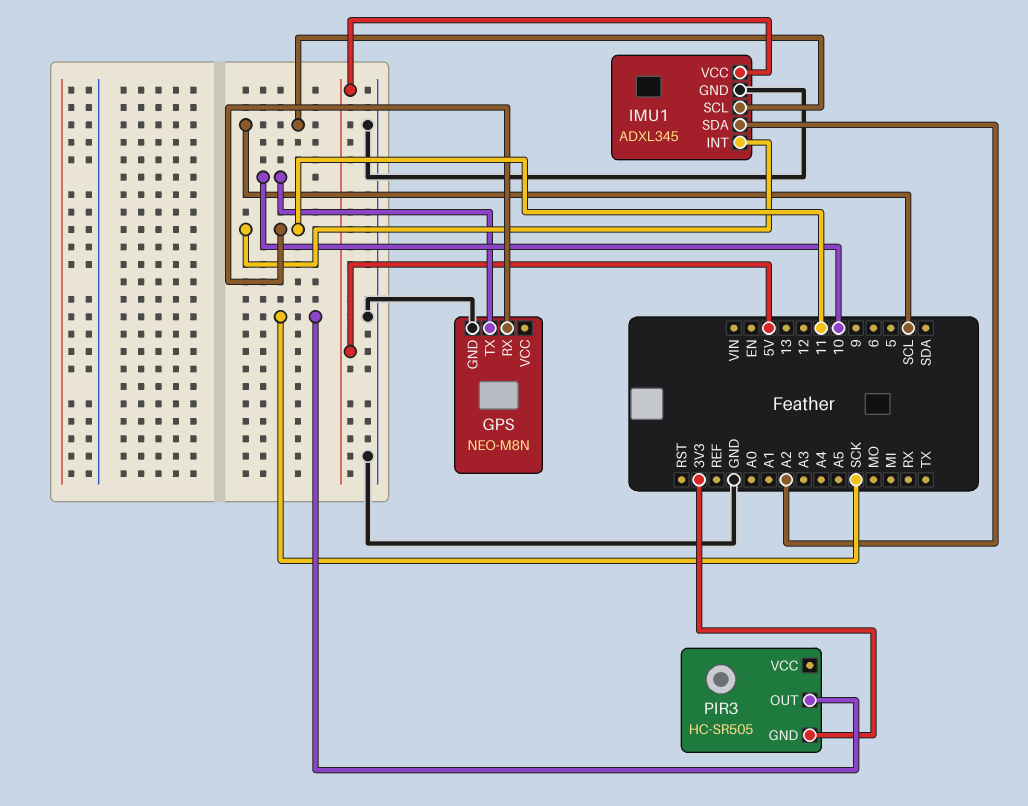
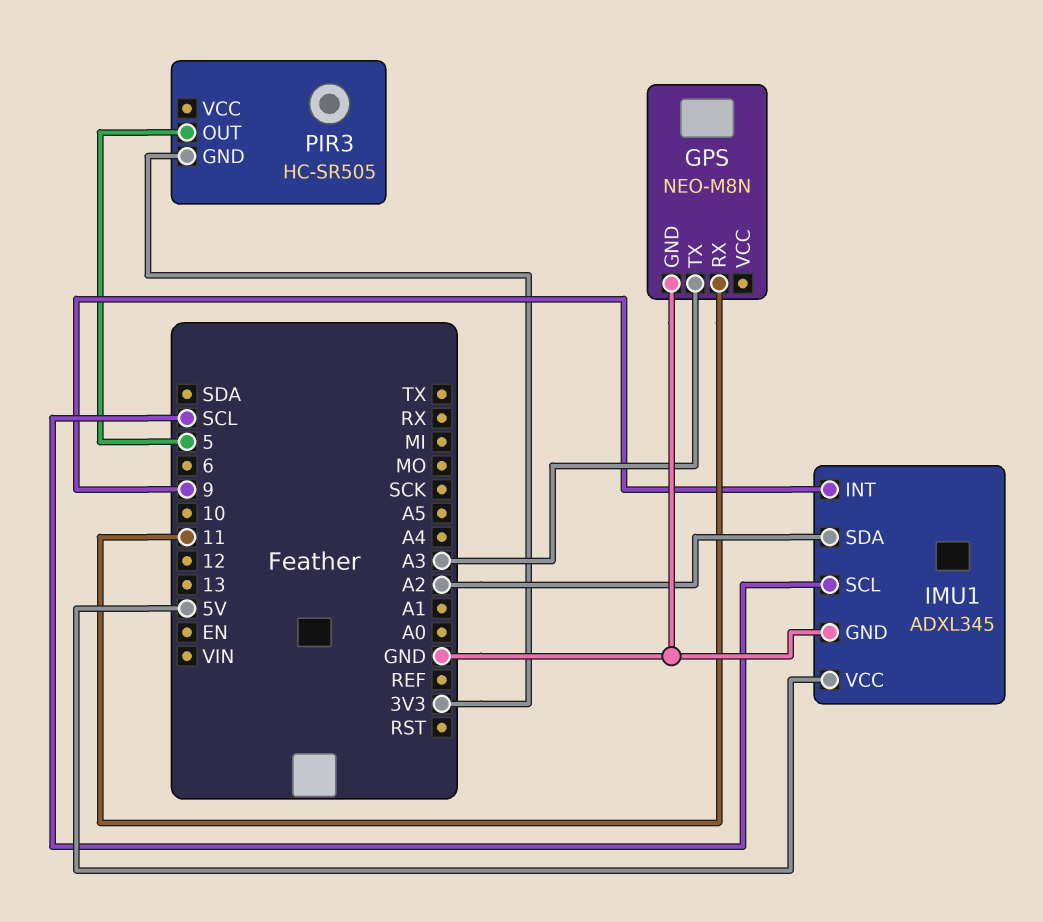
GPS pin TX: 10 -> A3
IMU1 pin INT: 11 -> 9
PIR3 pin OUT: SCK -> 5

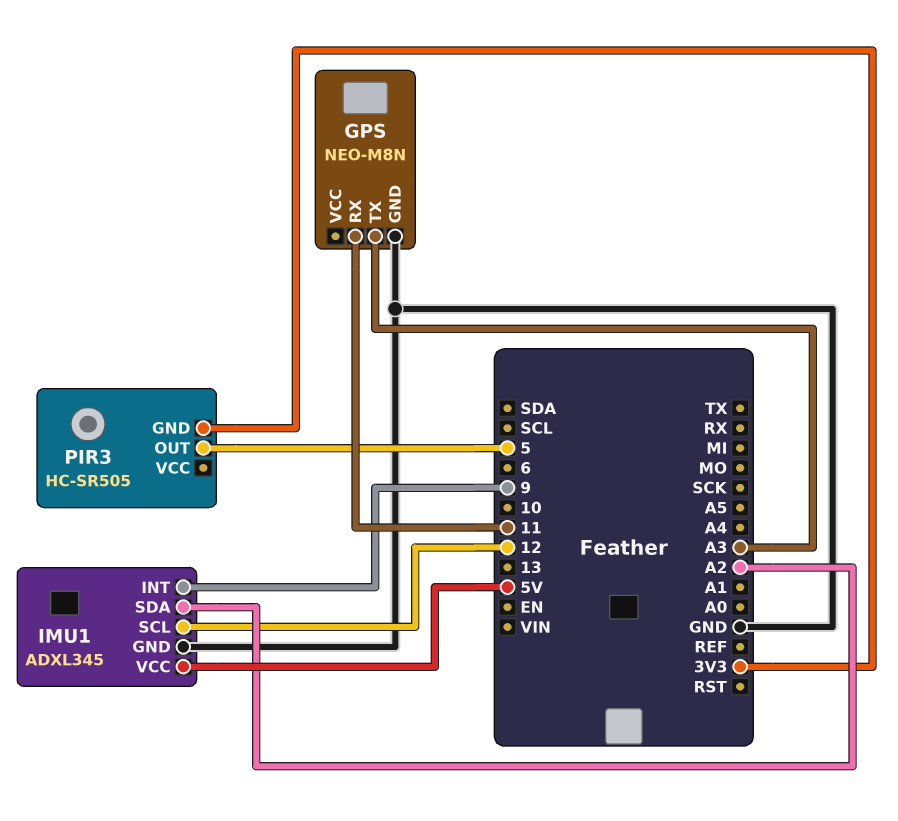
IMU1 pin SCL: SCL -> 12

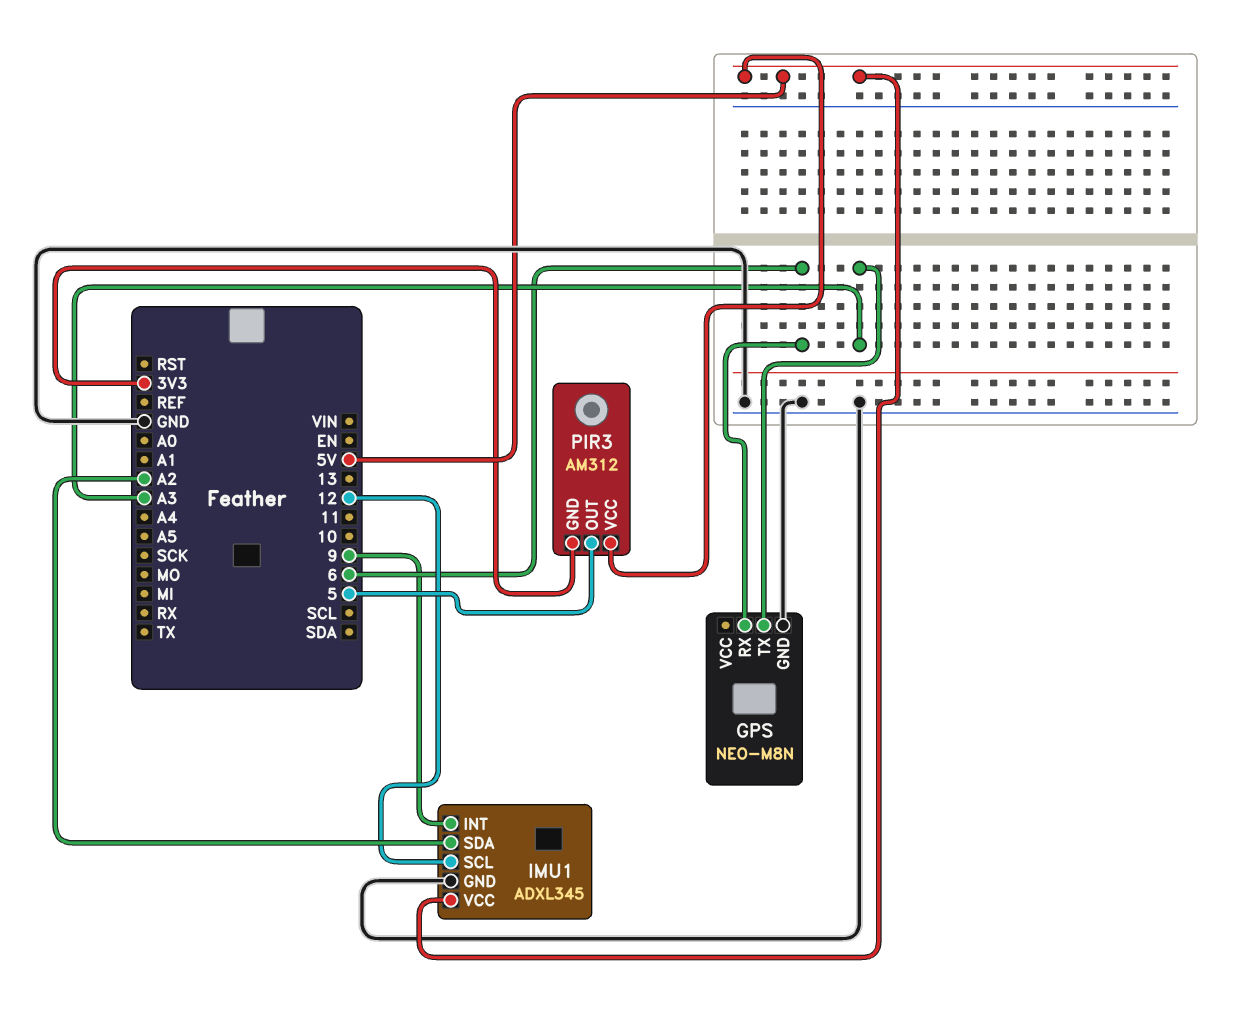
GPS pin RX: 11 -> 6
PIR3: HC-SR505 -> AM312
PIR3 pin VCC: none -> 5V

